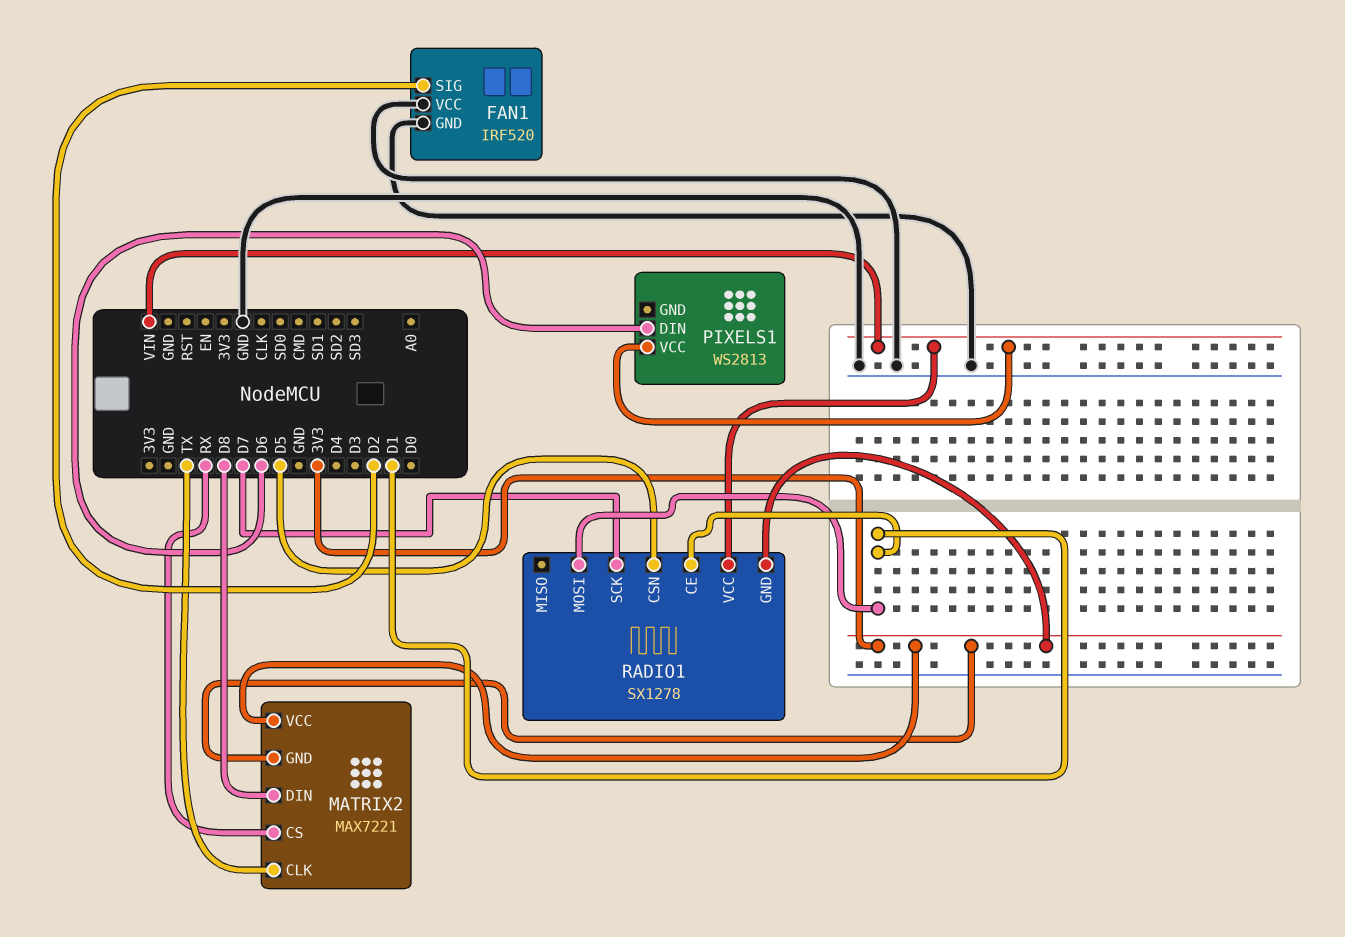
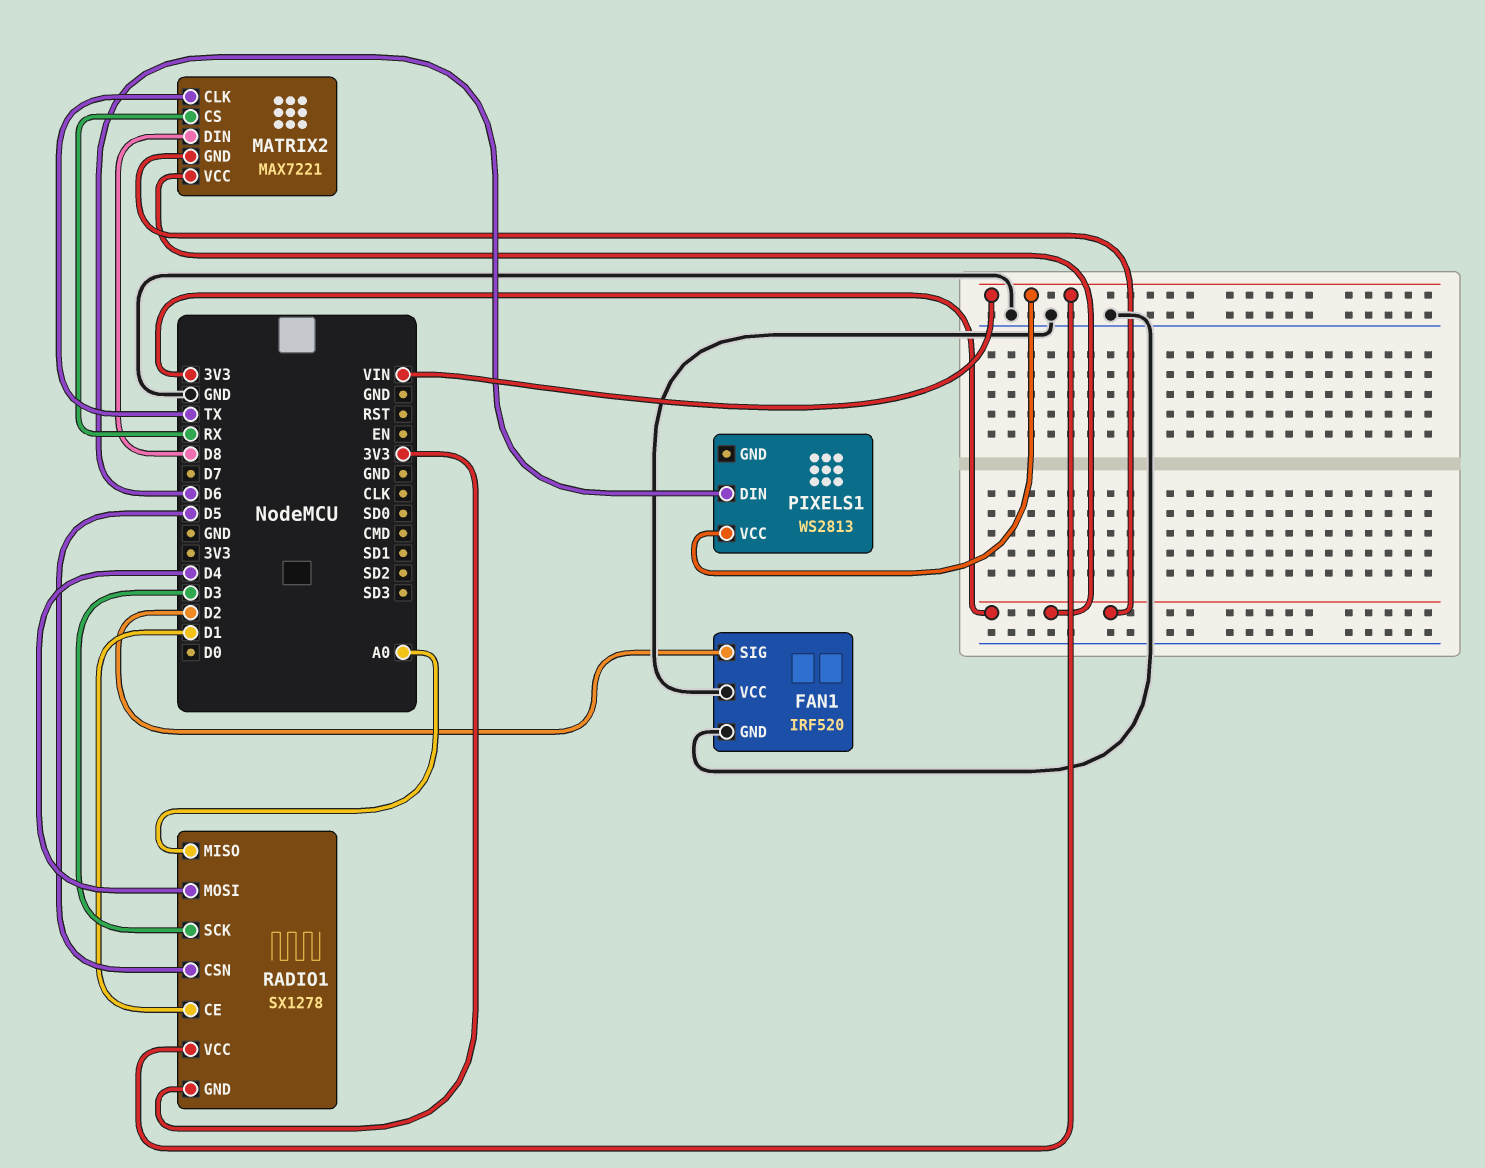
RADIO1 pin MISO: none -> A0
RADIO1 pin MOSI: D1 -> D4
RADIO1 pin SCK: D7 -> D3

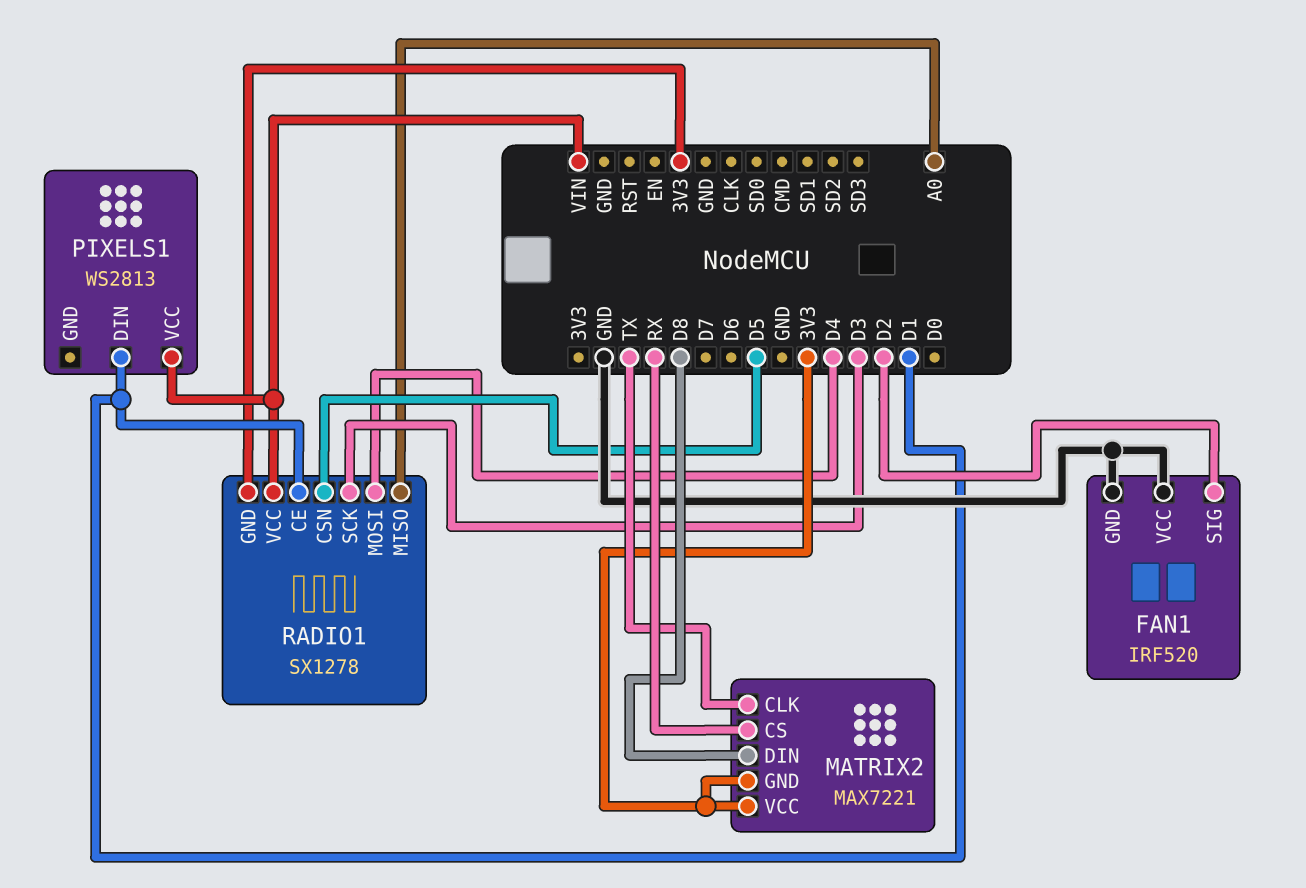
PIXELS1 pin DIN: D6 -> D1

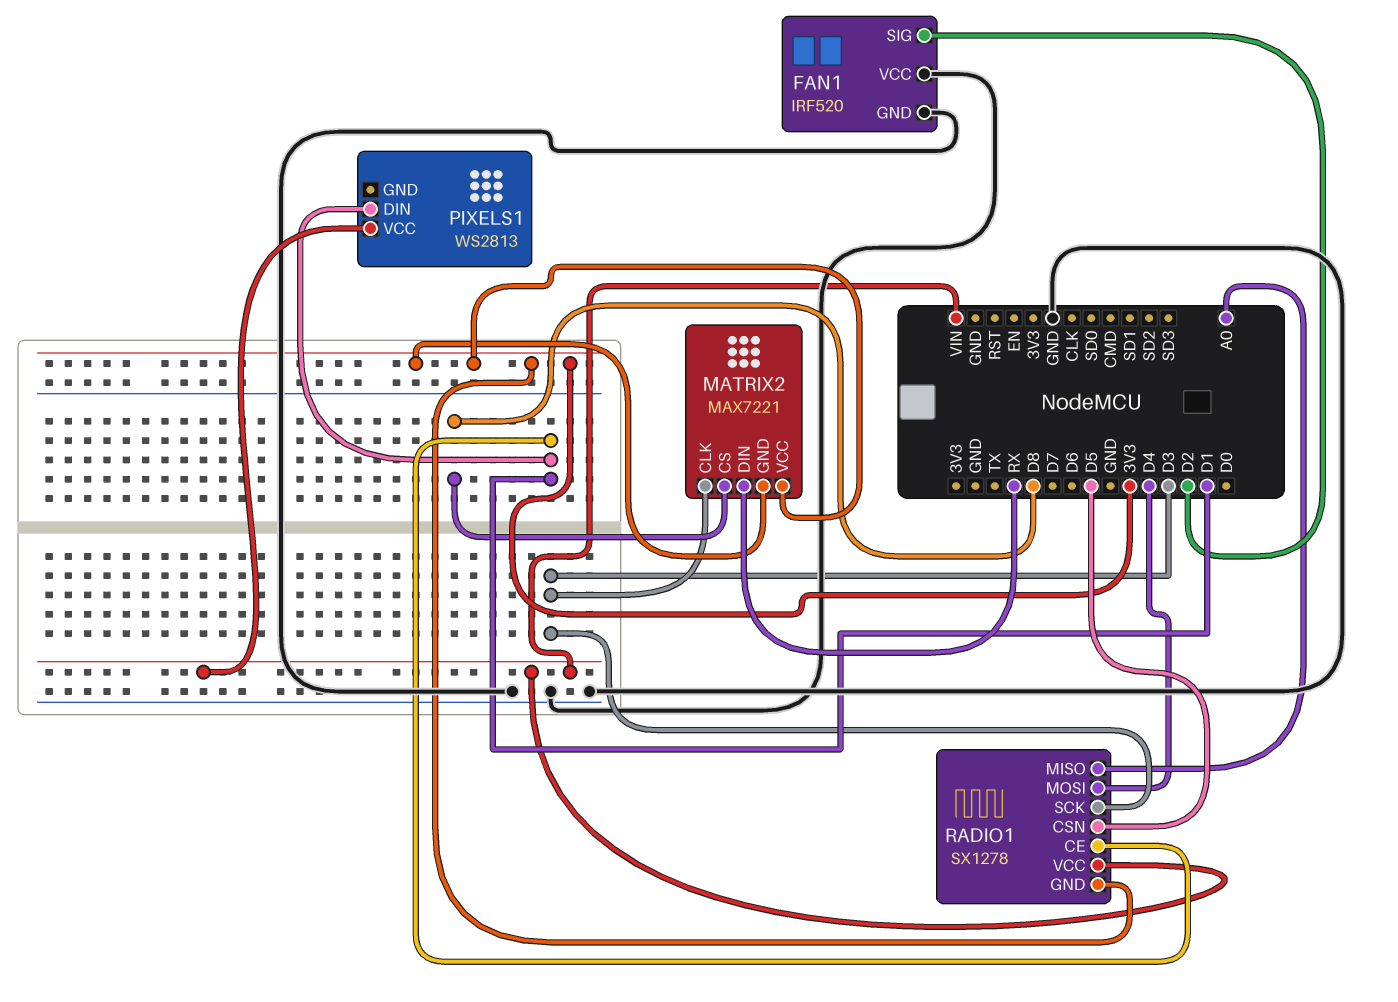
MATRIX2 pin CLK: TX -> D3
MATRIX2 pin CS: RX -> D8
MATRIX2 pin DIN: D8 -> RX

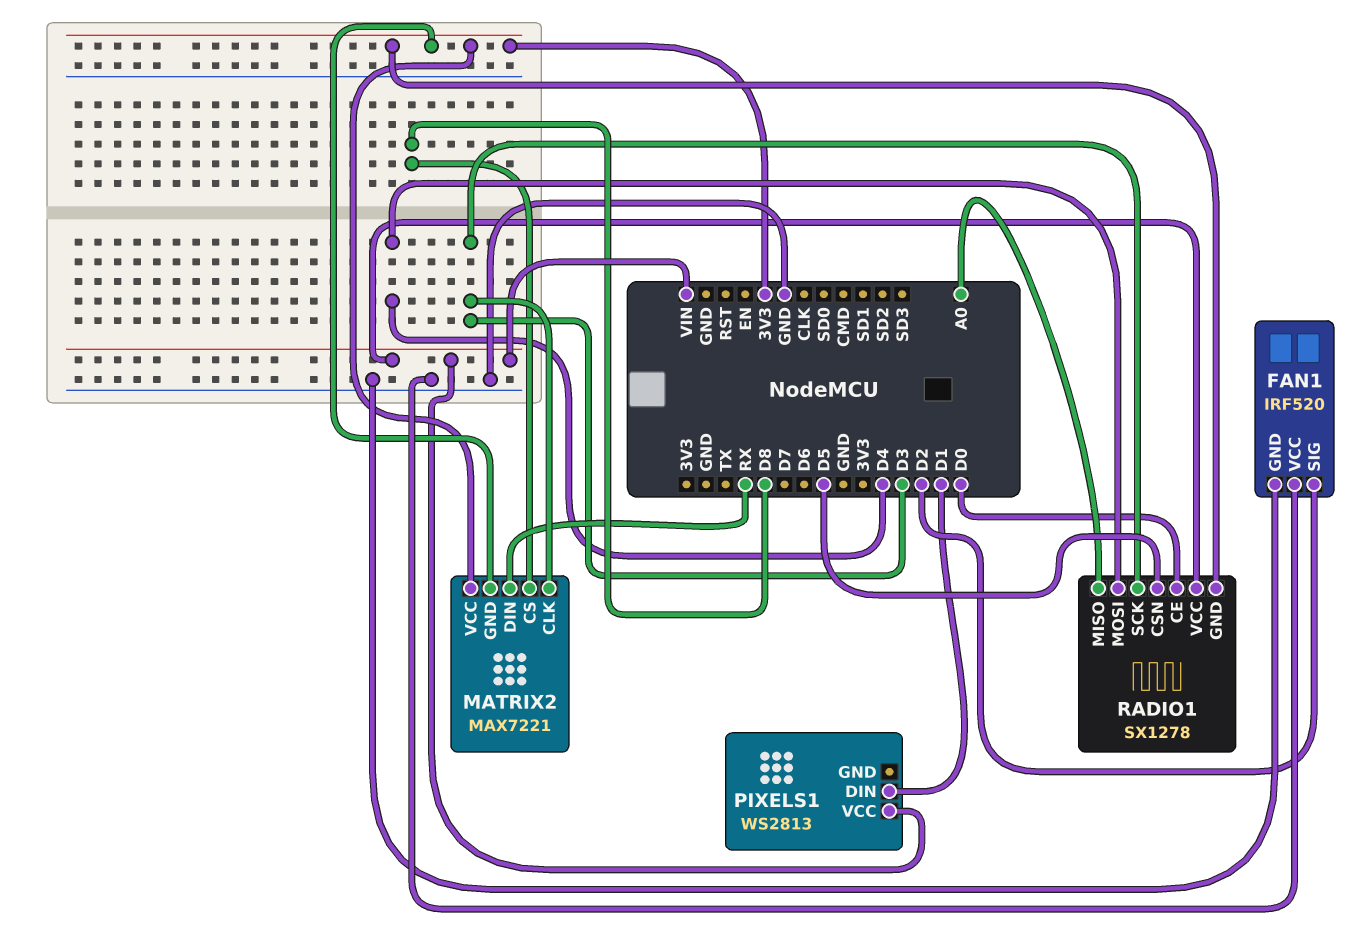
RADIO1 pin CE: D1 -> D0

